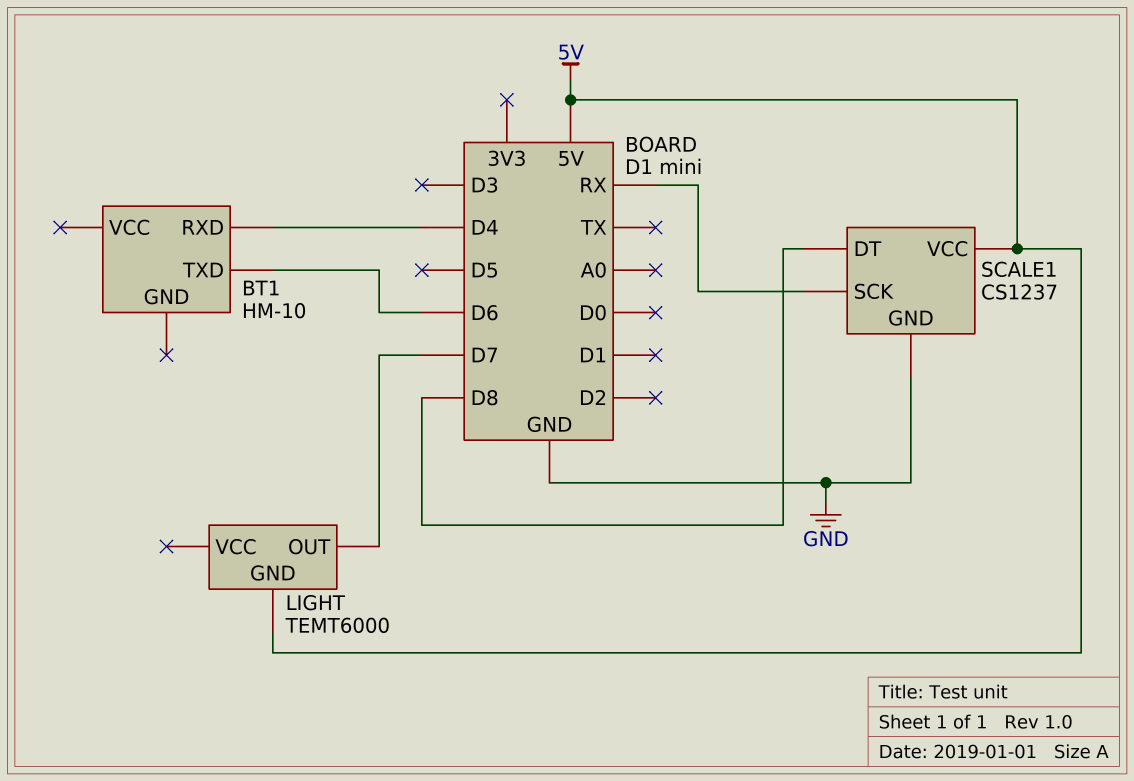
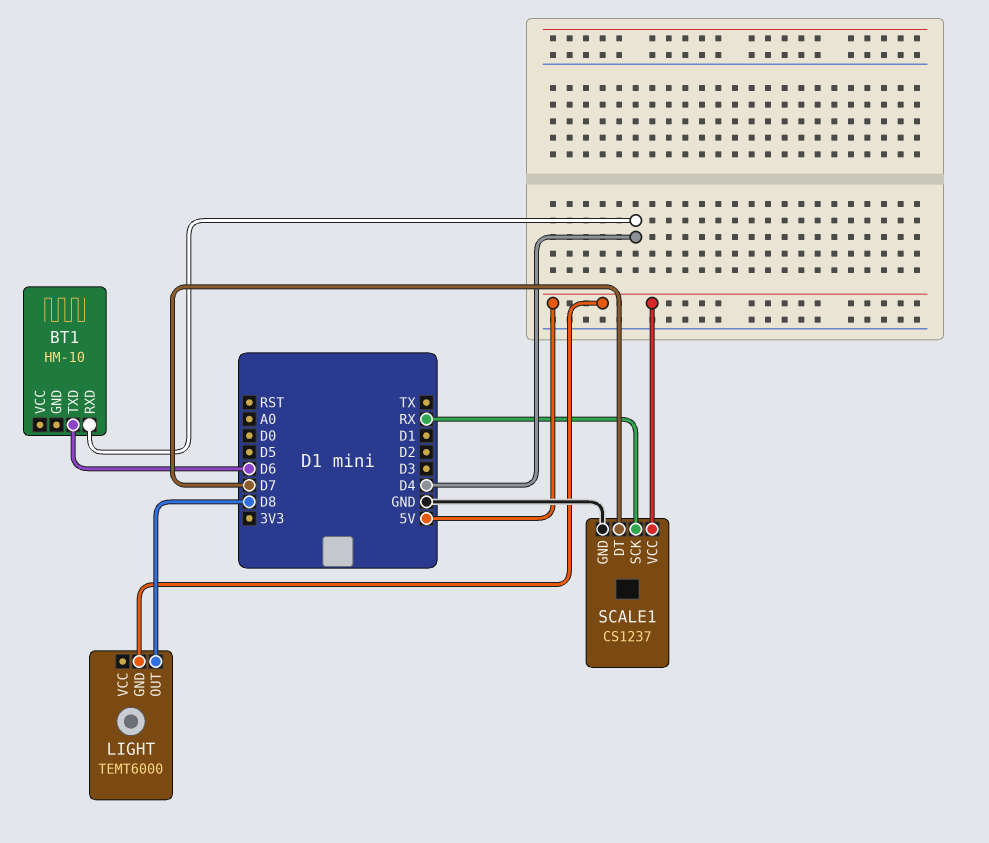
LIGHT pin OUT: D7 -> D8
SCALE1 pin DT: D8 -> D7

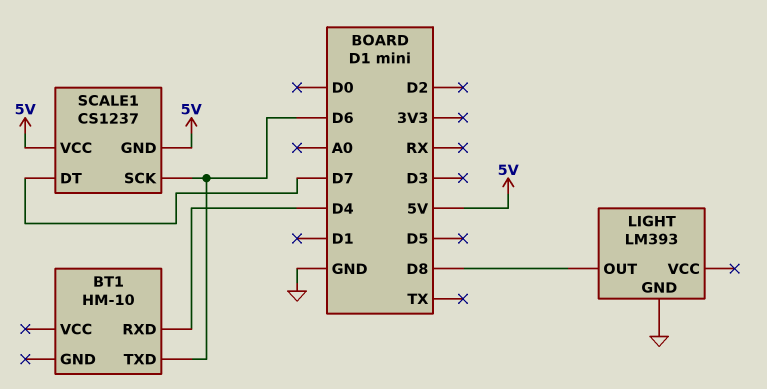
LIGHT: TEMT6000 -> LM393
LIGHT pin GND: 5V -> GND
SCALE1 pin GND: GND -> 5V
SCALE1 pin SCK: RX -> D6

